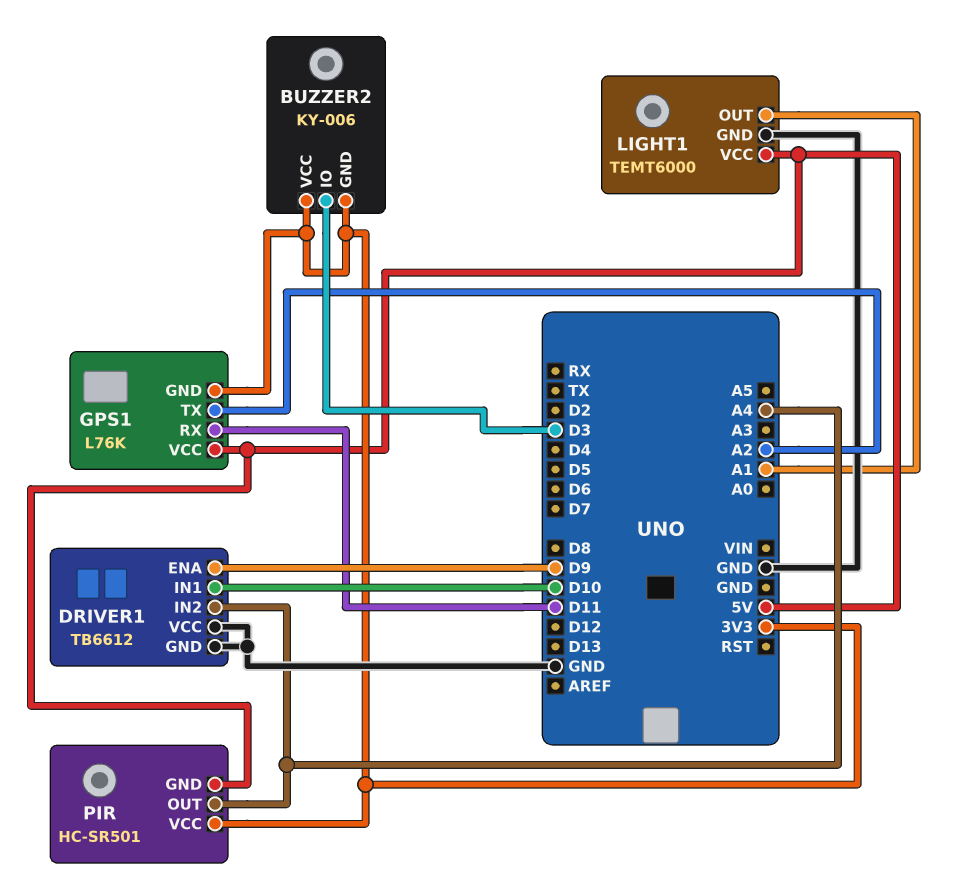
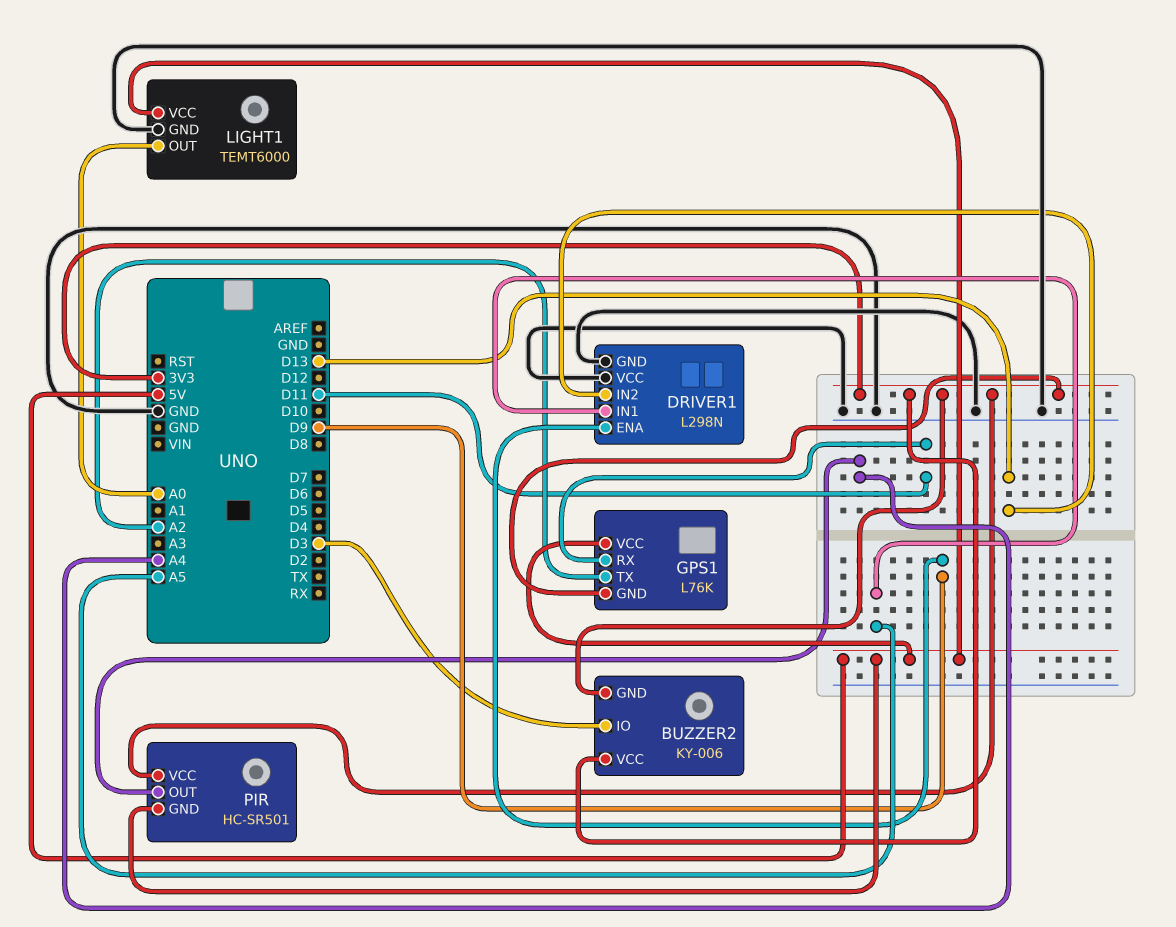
DRIVER1: TB6612 -> L298N
DRIVER1 pin IN1: D10 -> A5
DRIVER1 pin IN2: A4 -> D13
LIGHT1 pin OUT: A1 -> A0

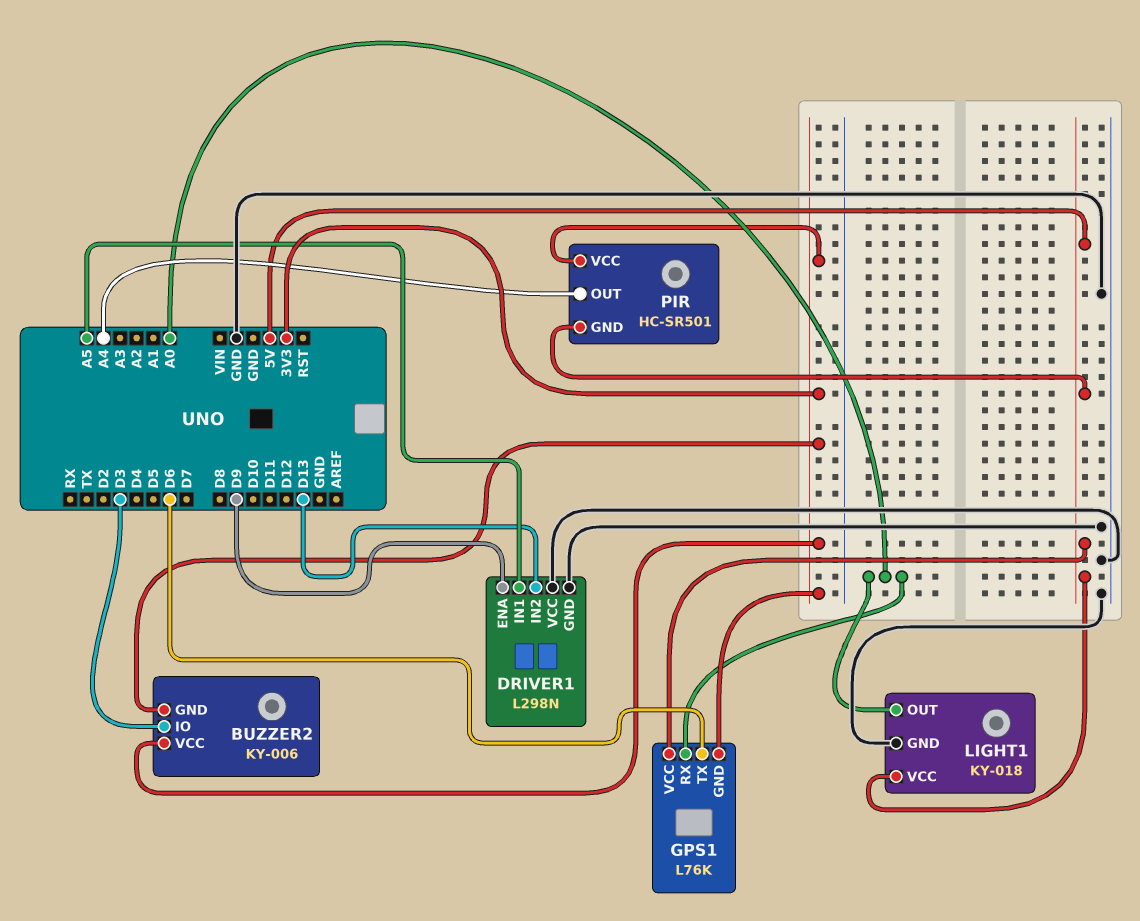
GPS1 pin RX: D11 -> A0
GPS1 pin TX: A2 -> D6
LIGHT1: TEMT6000 -> KY-018

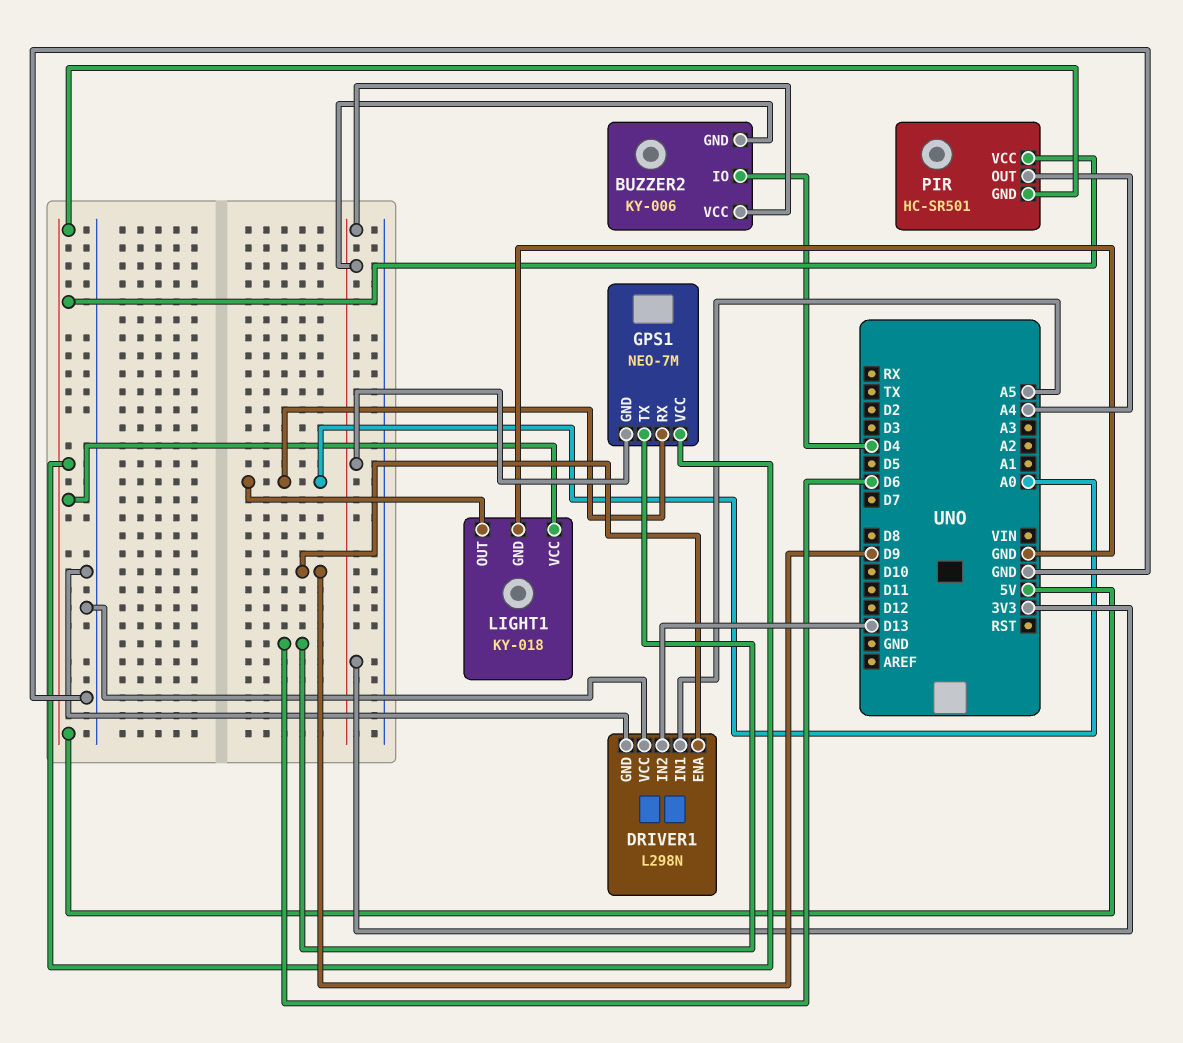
BUZZER2 pin IO: D3 -> D4
GPS1: L76K -> NEO-7M
PIR pin VCC: 3V3 -> 5V

